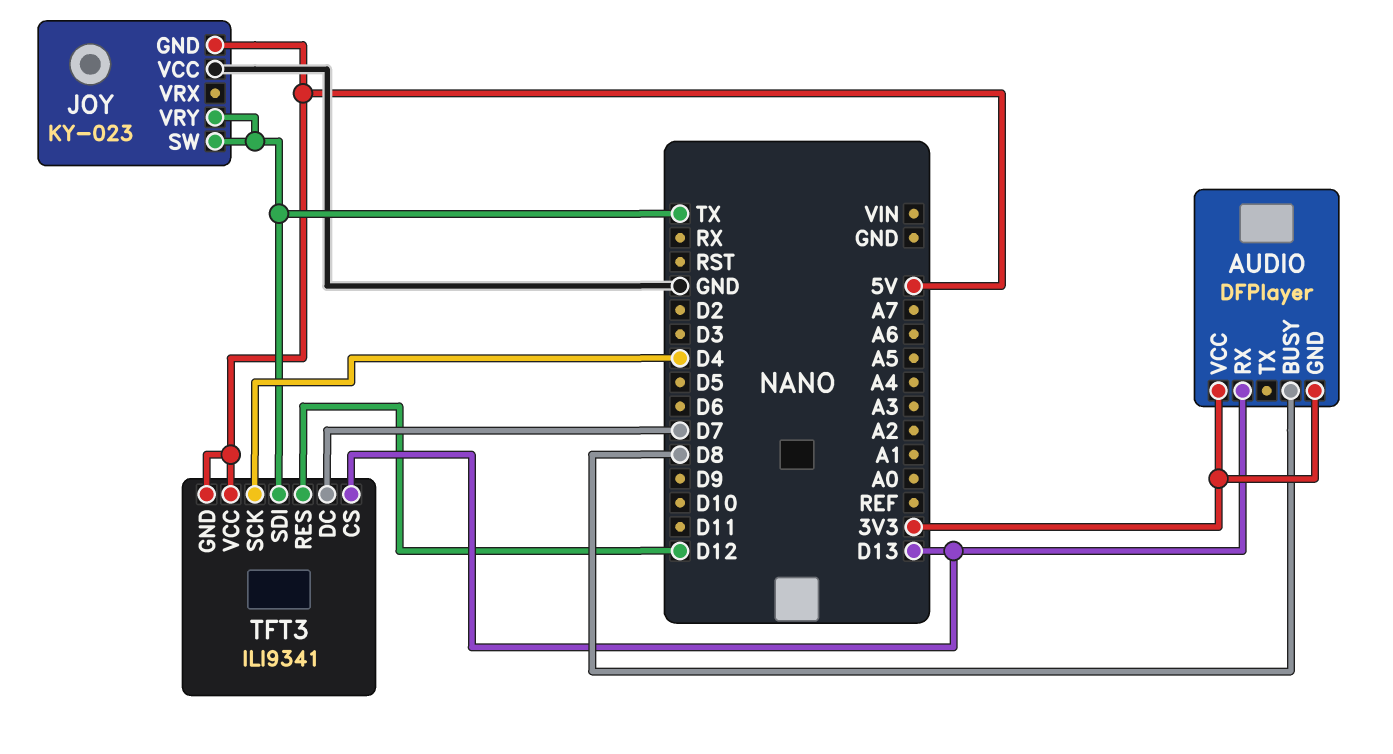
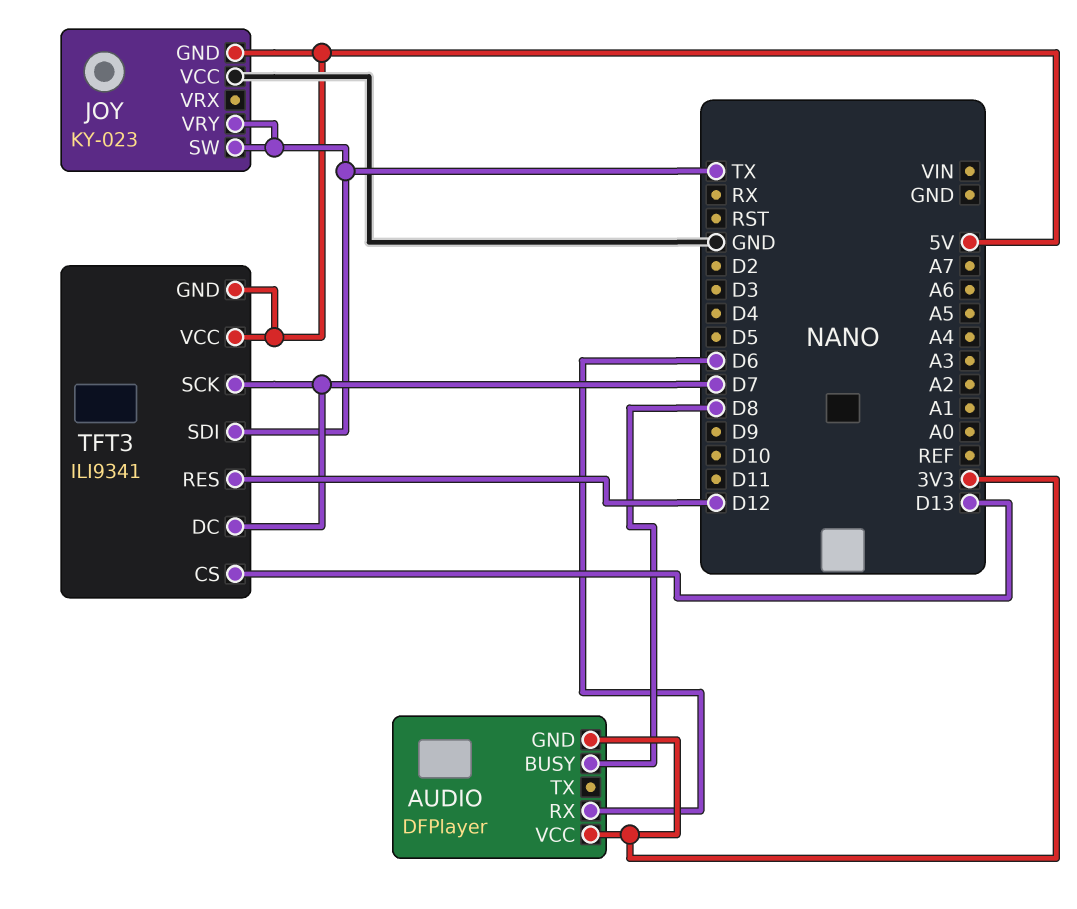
AUDIO pin RX: D13 -> D6
TFT3 pin SCK: D4 -> D7

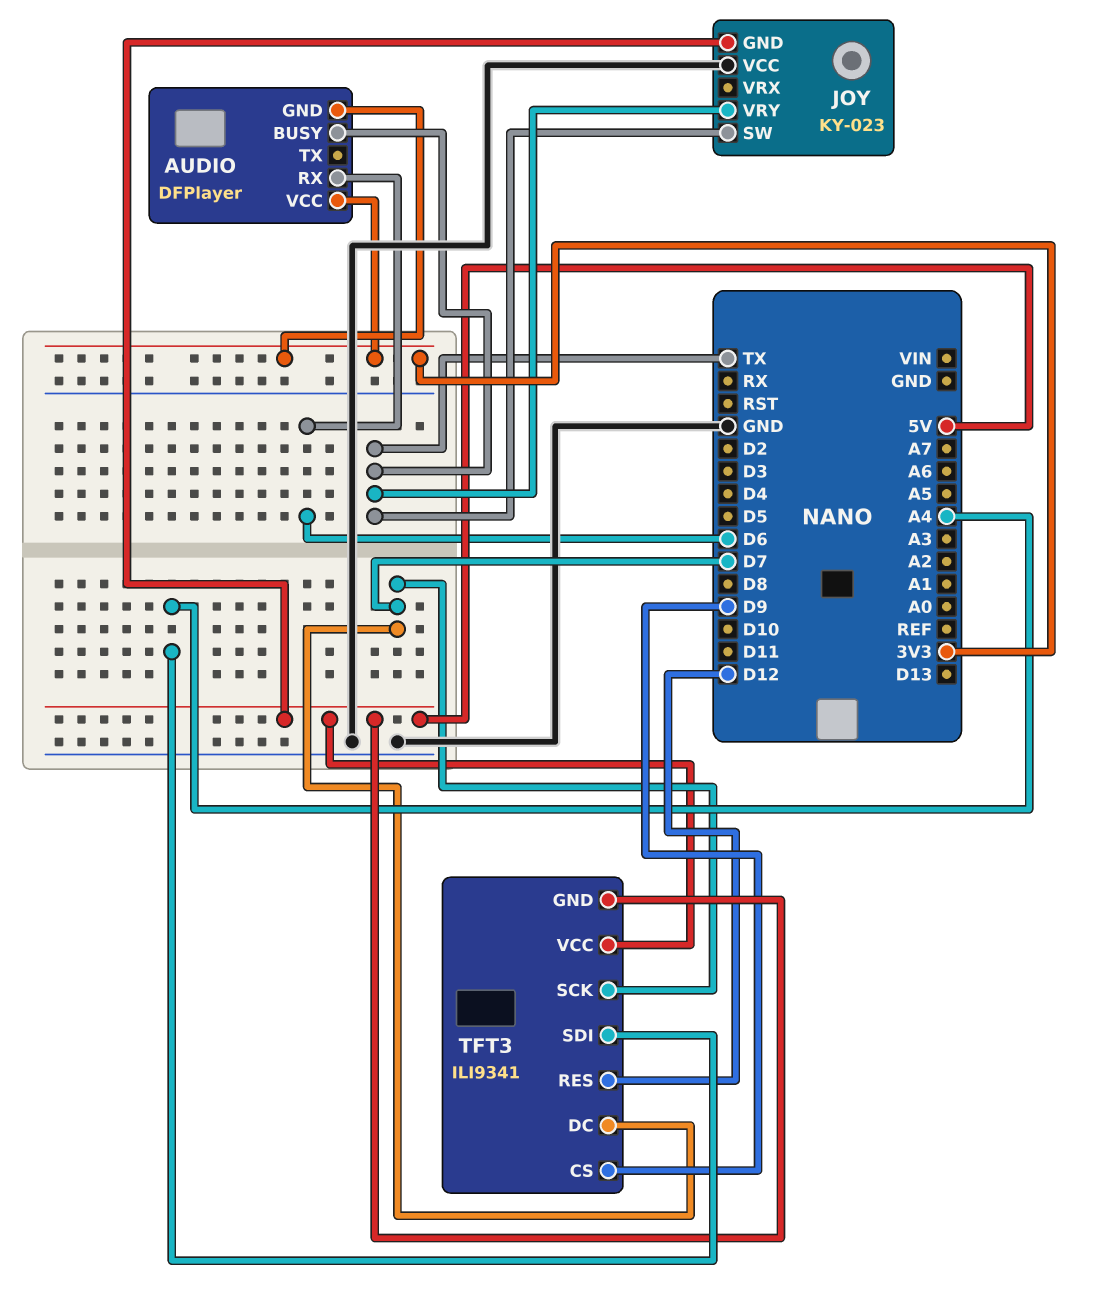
AUDIO pin BUSY: D8 -> TX
TFT3 pin CS: D13 -> D9
TFT3 pin SDI: TX -> A4

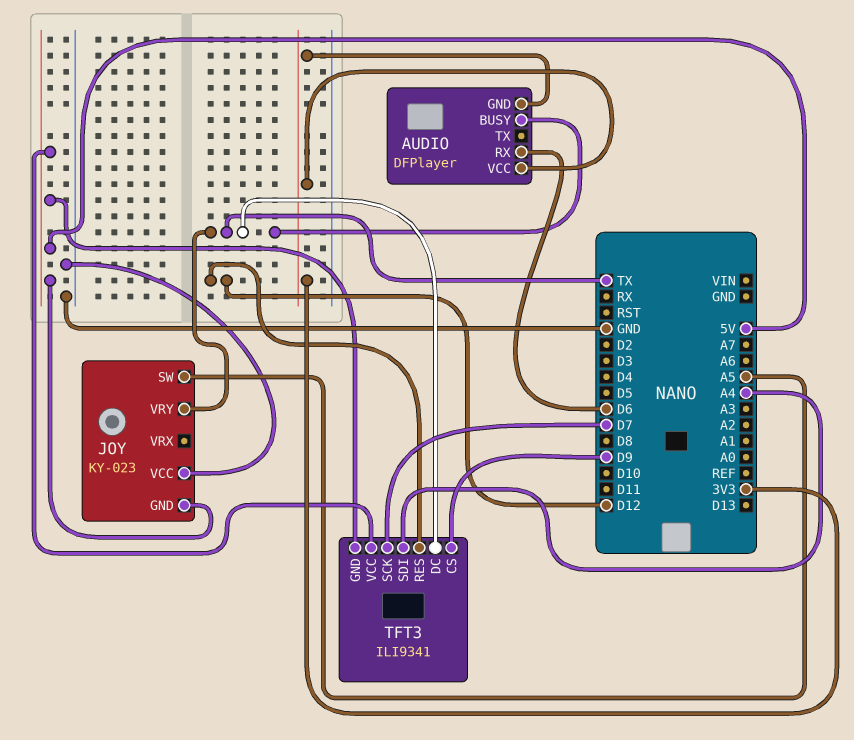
JOY pin SW: TX -> A5
TFT3 pin DC: D7 -> TX

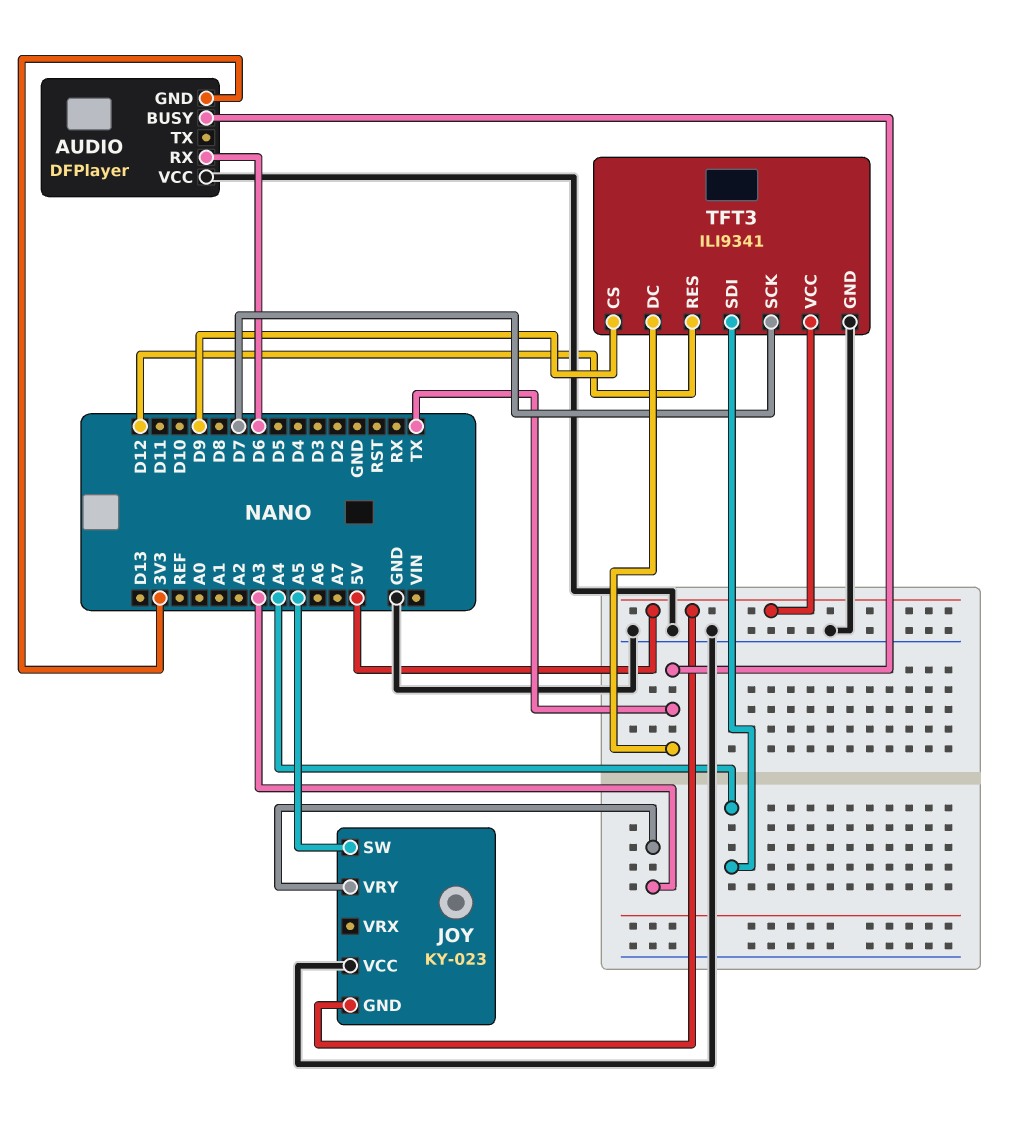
AUDIO pin VCC: 3V3 -> GND
JOY pin VRY: TX -> A3
TFT3 pin GND: 5V -> GND

